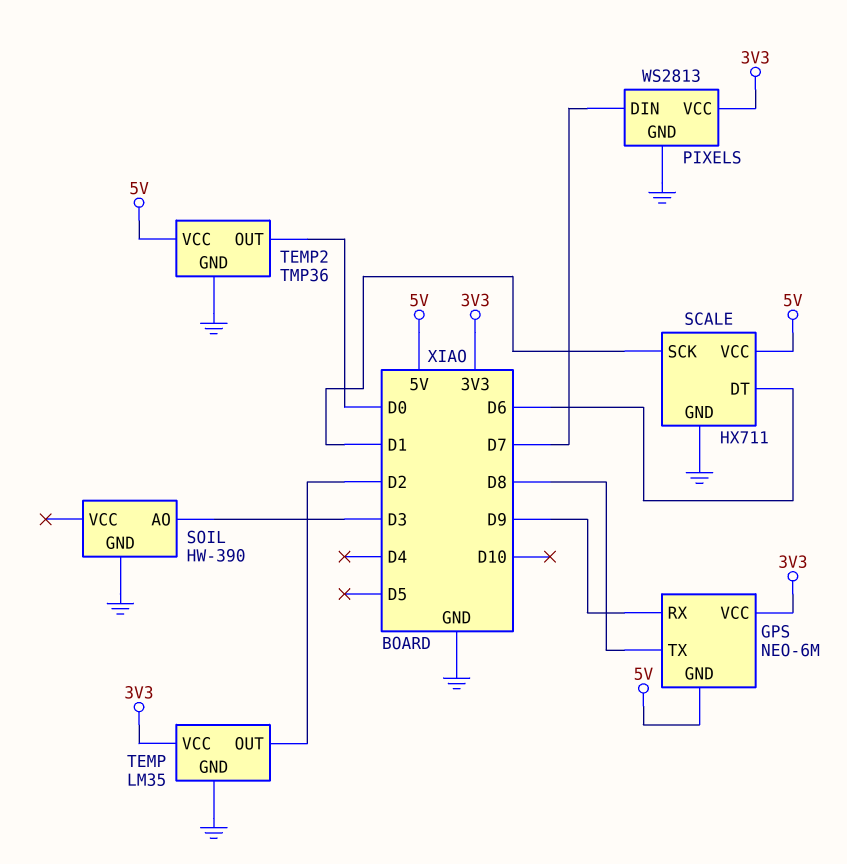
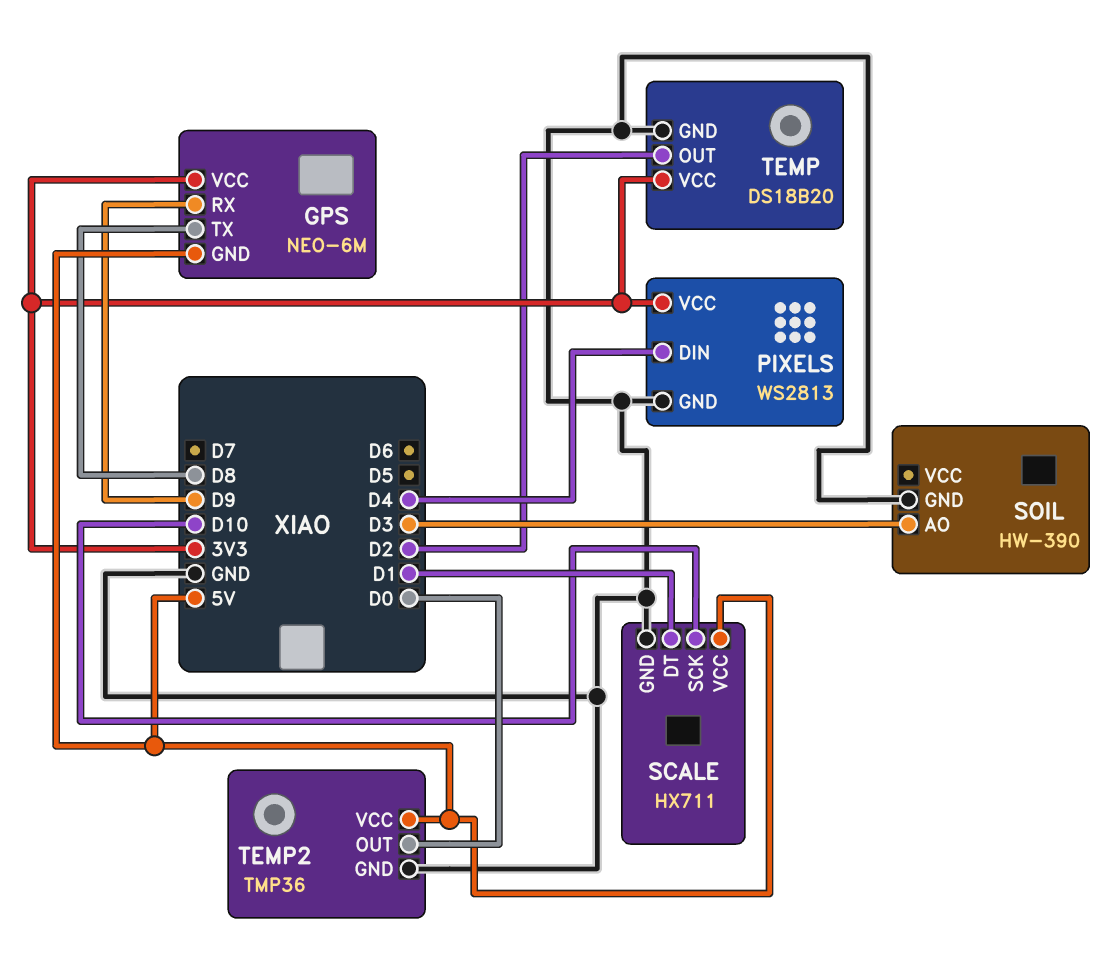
PIXELS pin DIN: D7 -> D4
SCALE pin DT: D6 -> D1
SCALE pin SCK: D1 -> D10
TEMP: LM35 -> DS18B20

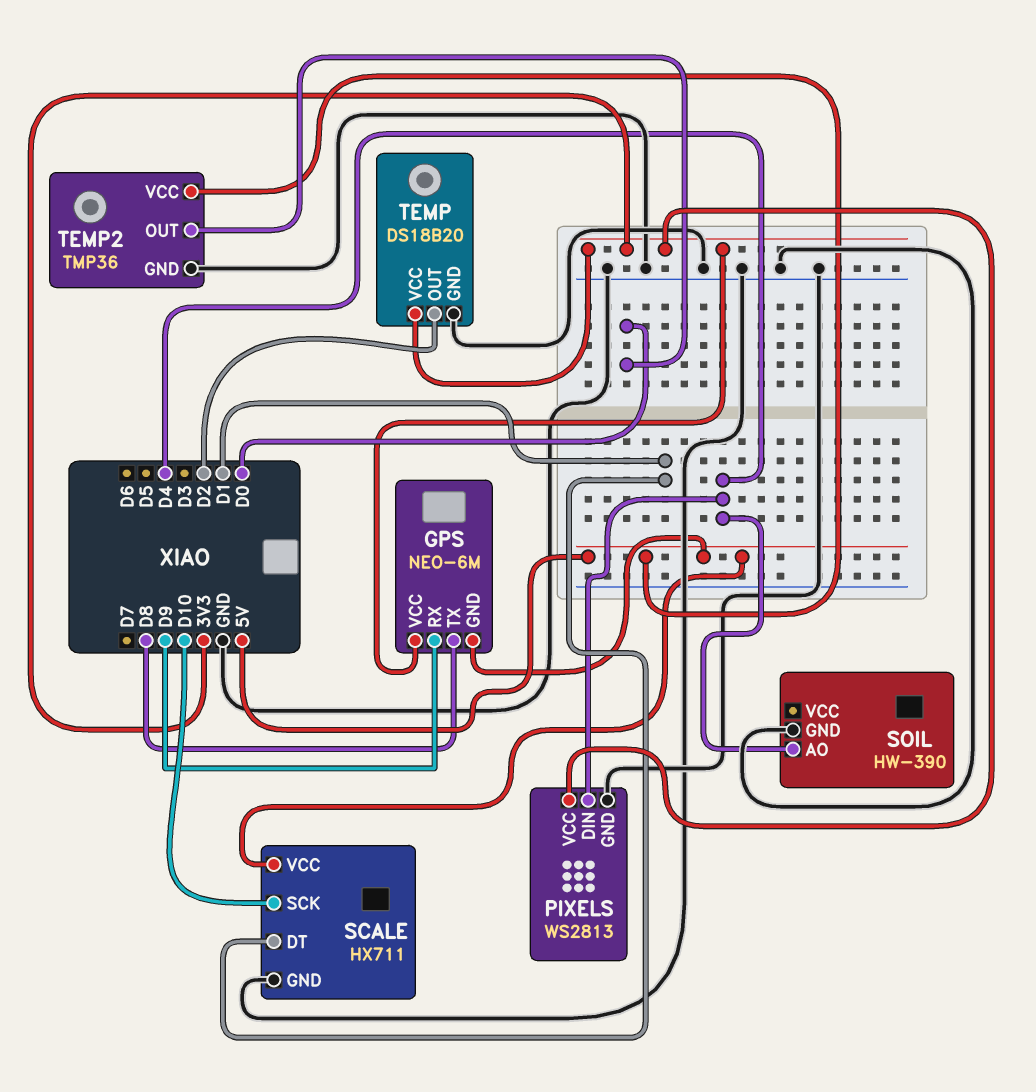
SOIL pin AO: D3 -> D4

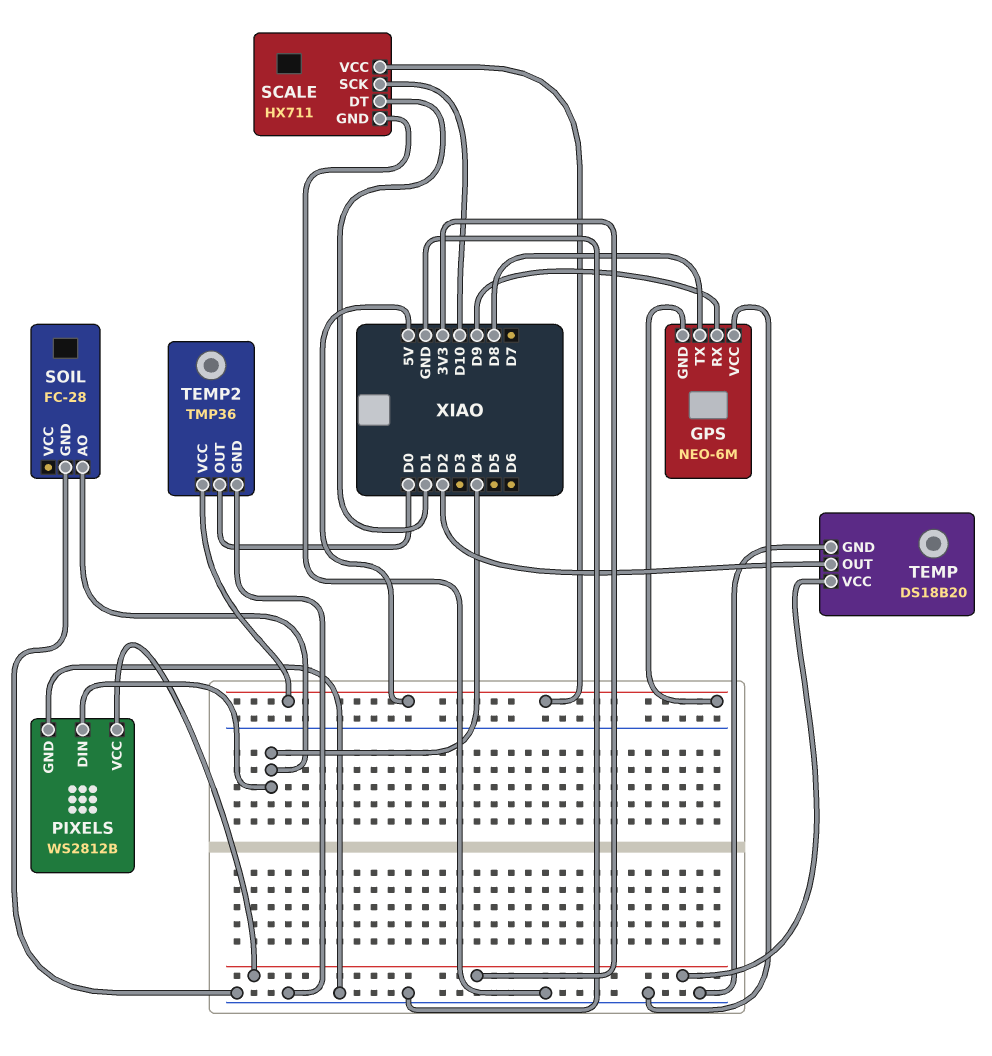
GPS pin VCC: 3V3 -> GND
PIXELS: WS2813 -> WS2812B
SOIL: HW-390 -> FC-28

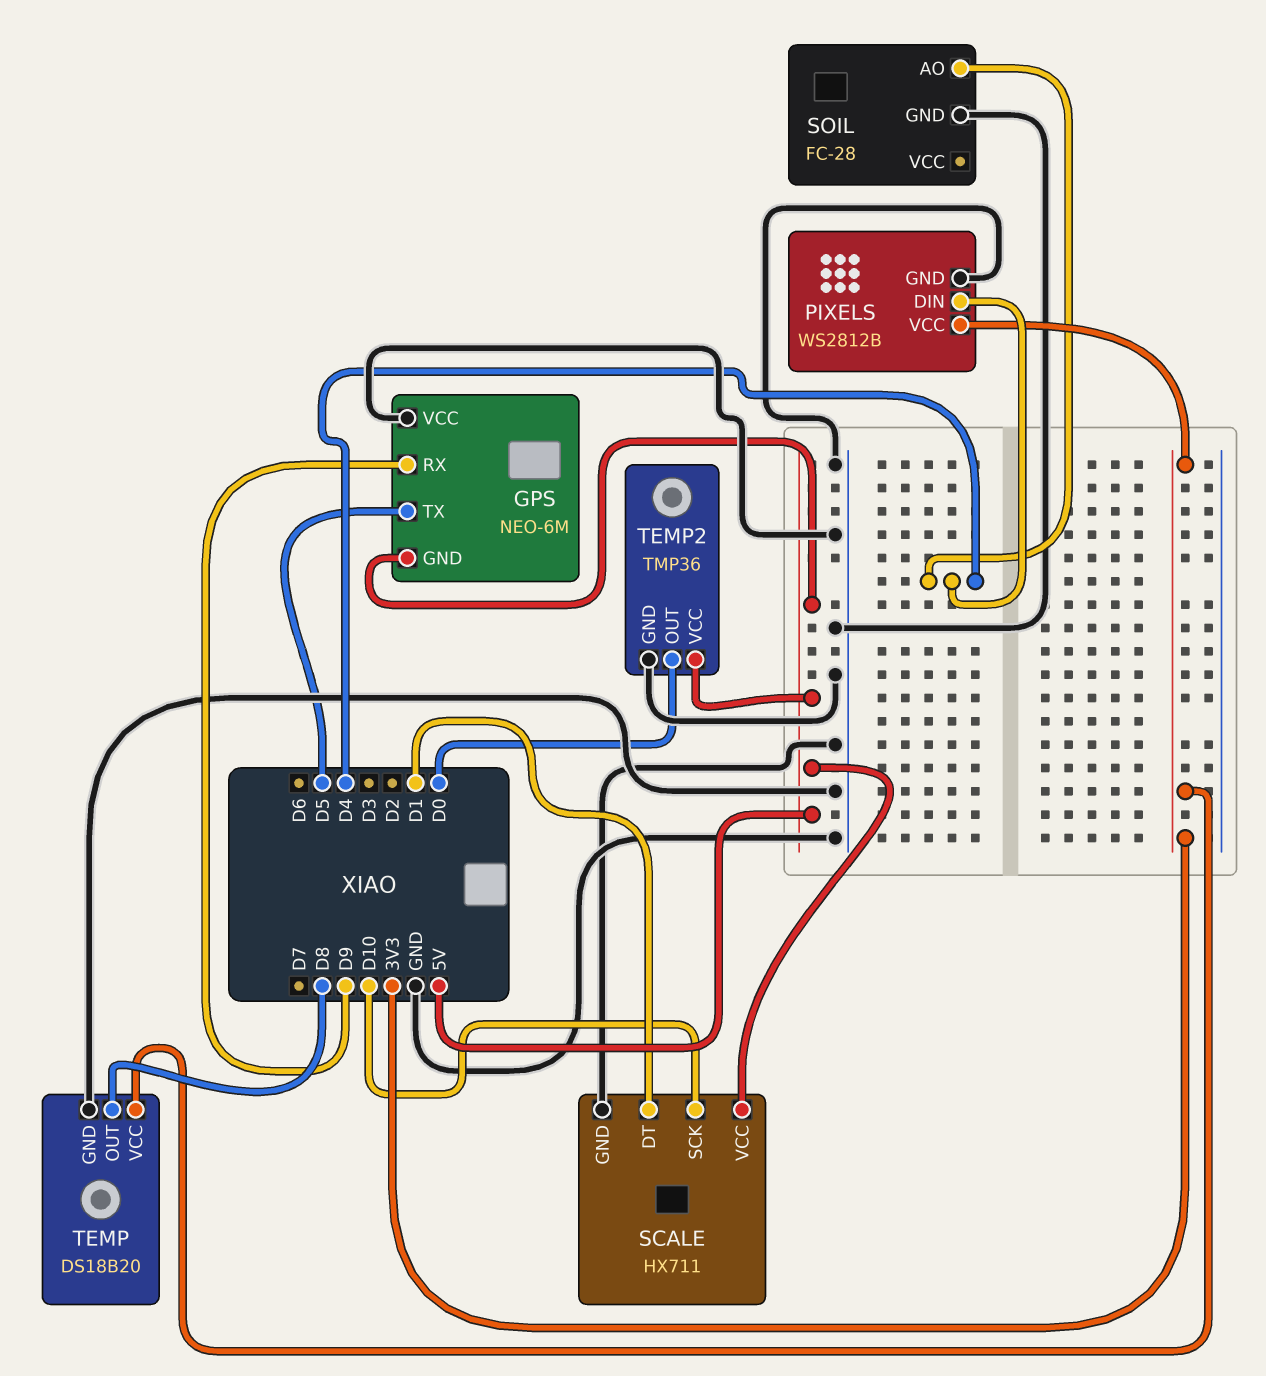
GPS pin TX: D8 -> D5
TEMP pin OUT: D2 -> D8

